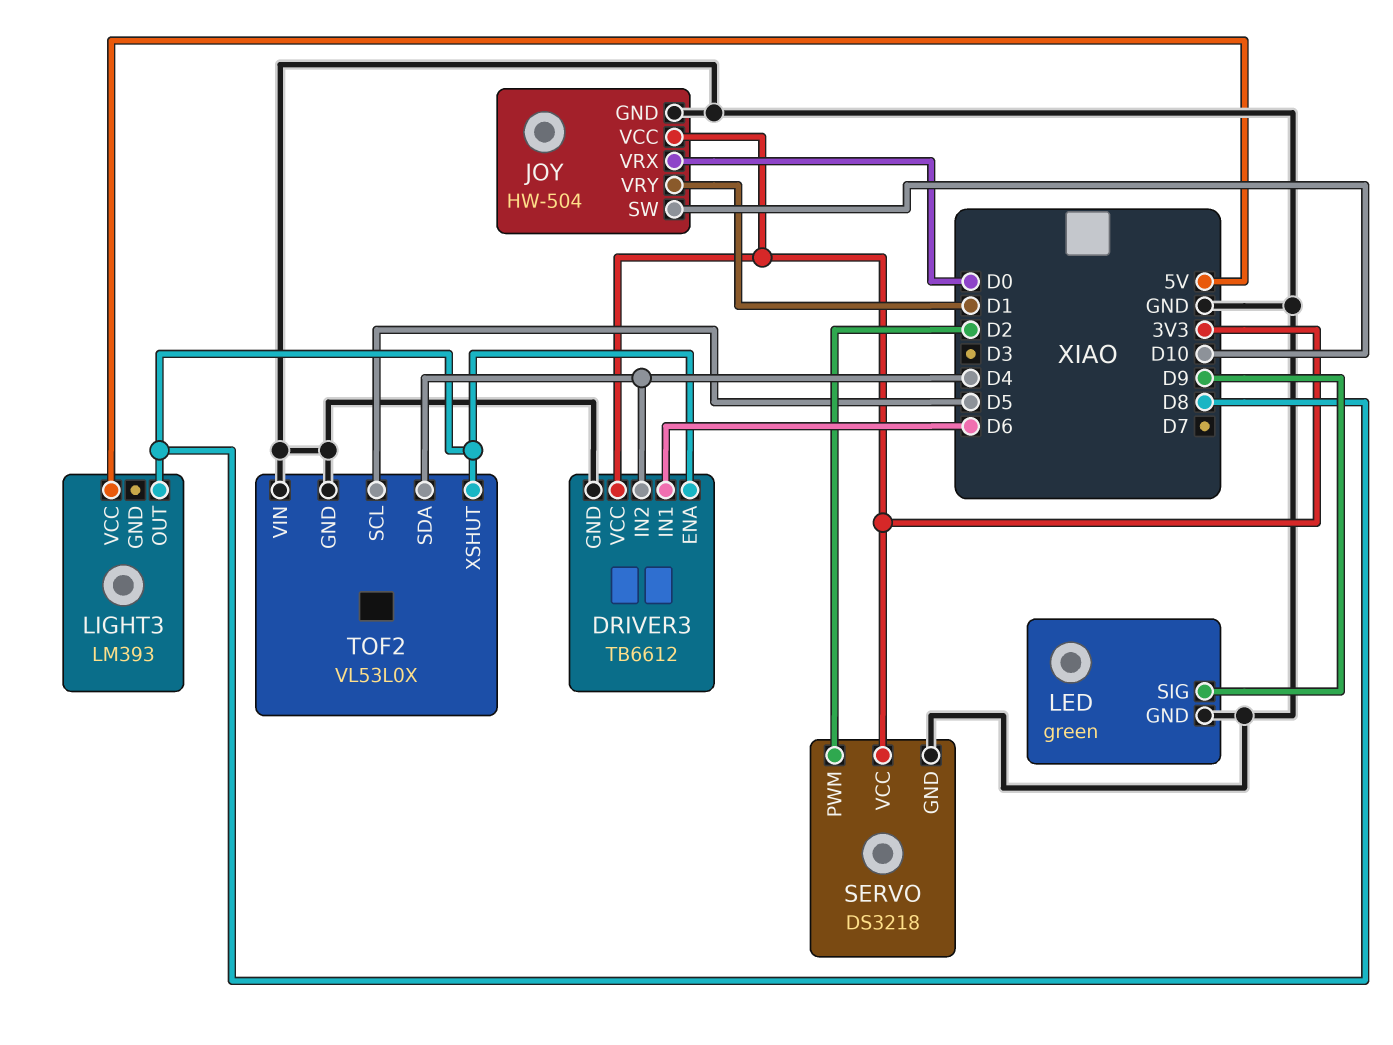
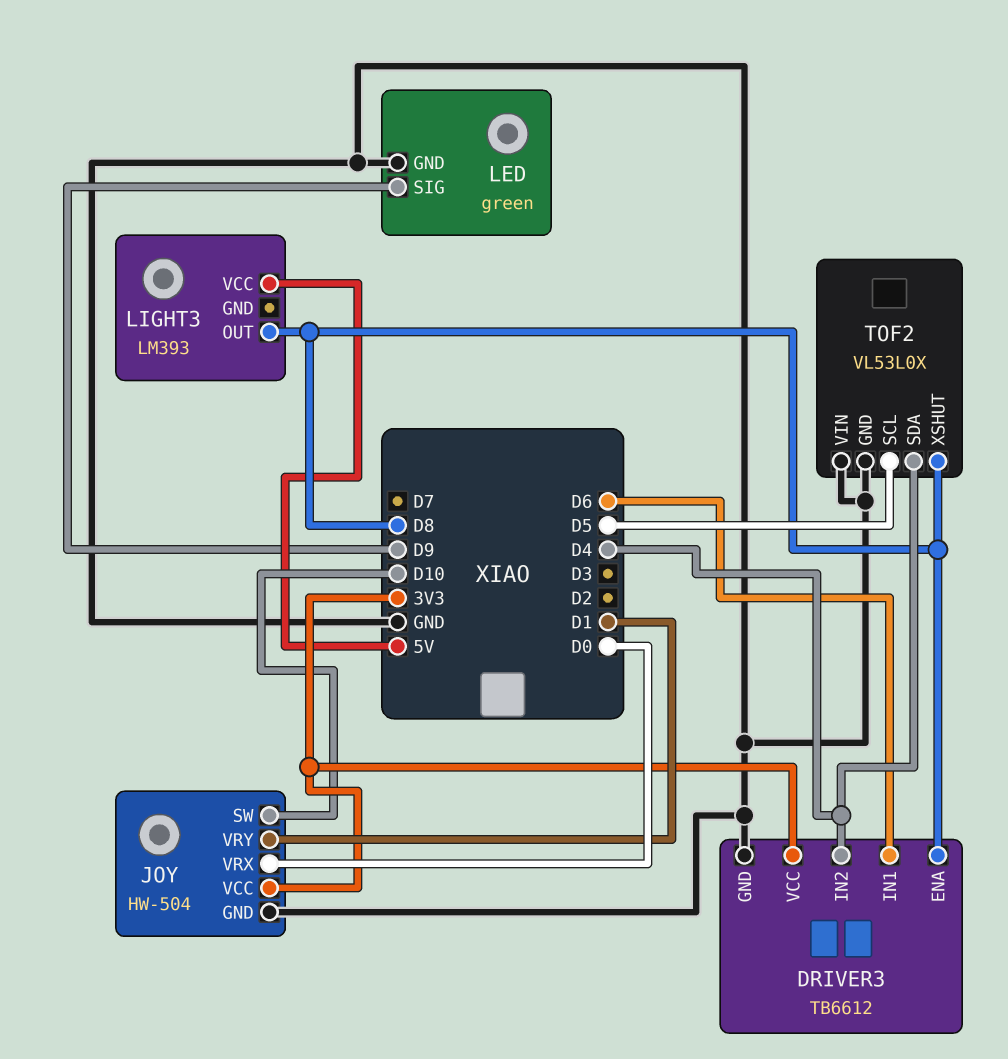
SERVO: DS3218 -> none
SERVO pin GND: GND -> none
SERVO pin PWM: D2 -> none
SERVO pin VCC: 3V3 -> none

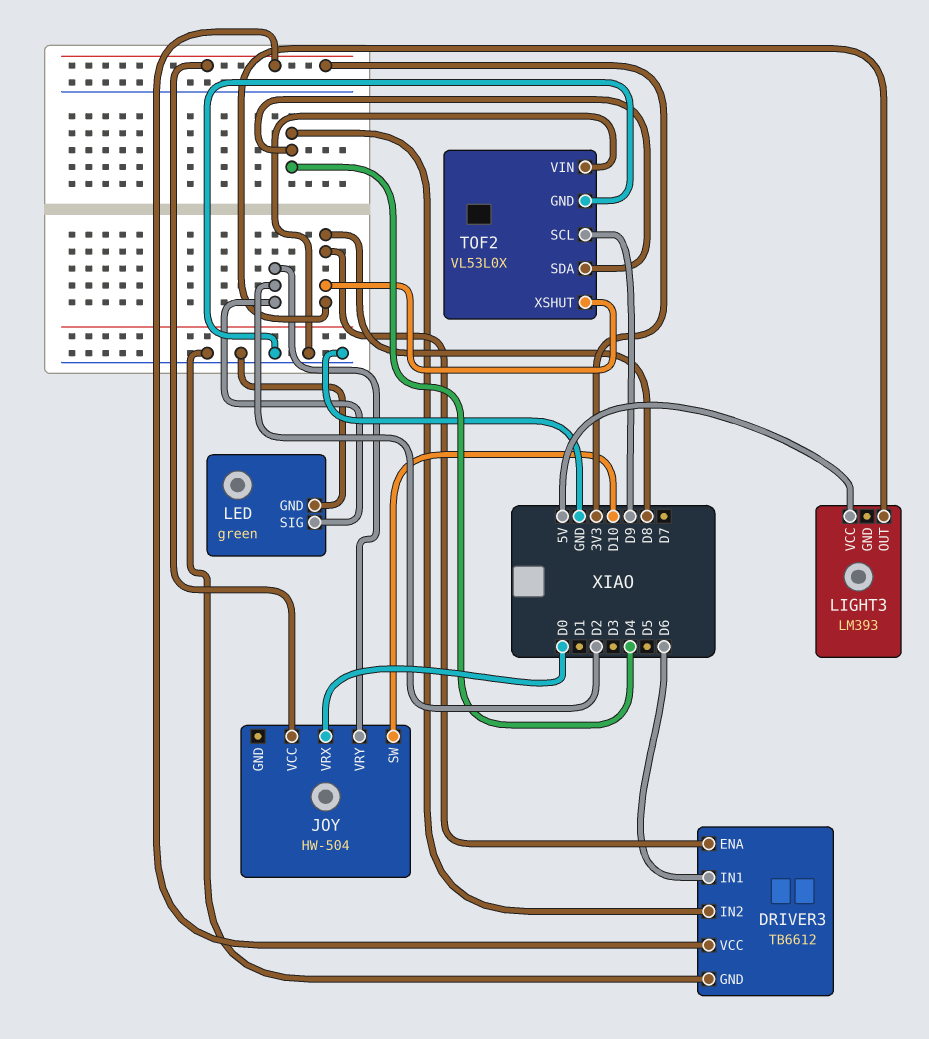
JOY pin GND: GND -> none
JOY pin VRY: D1 -> D2
LED pin SIG: D9 -> D2
TOF2 pin SCL: D5 -> D9

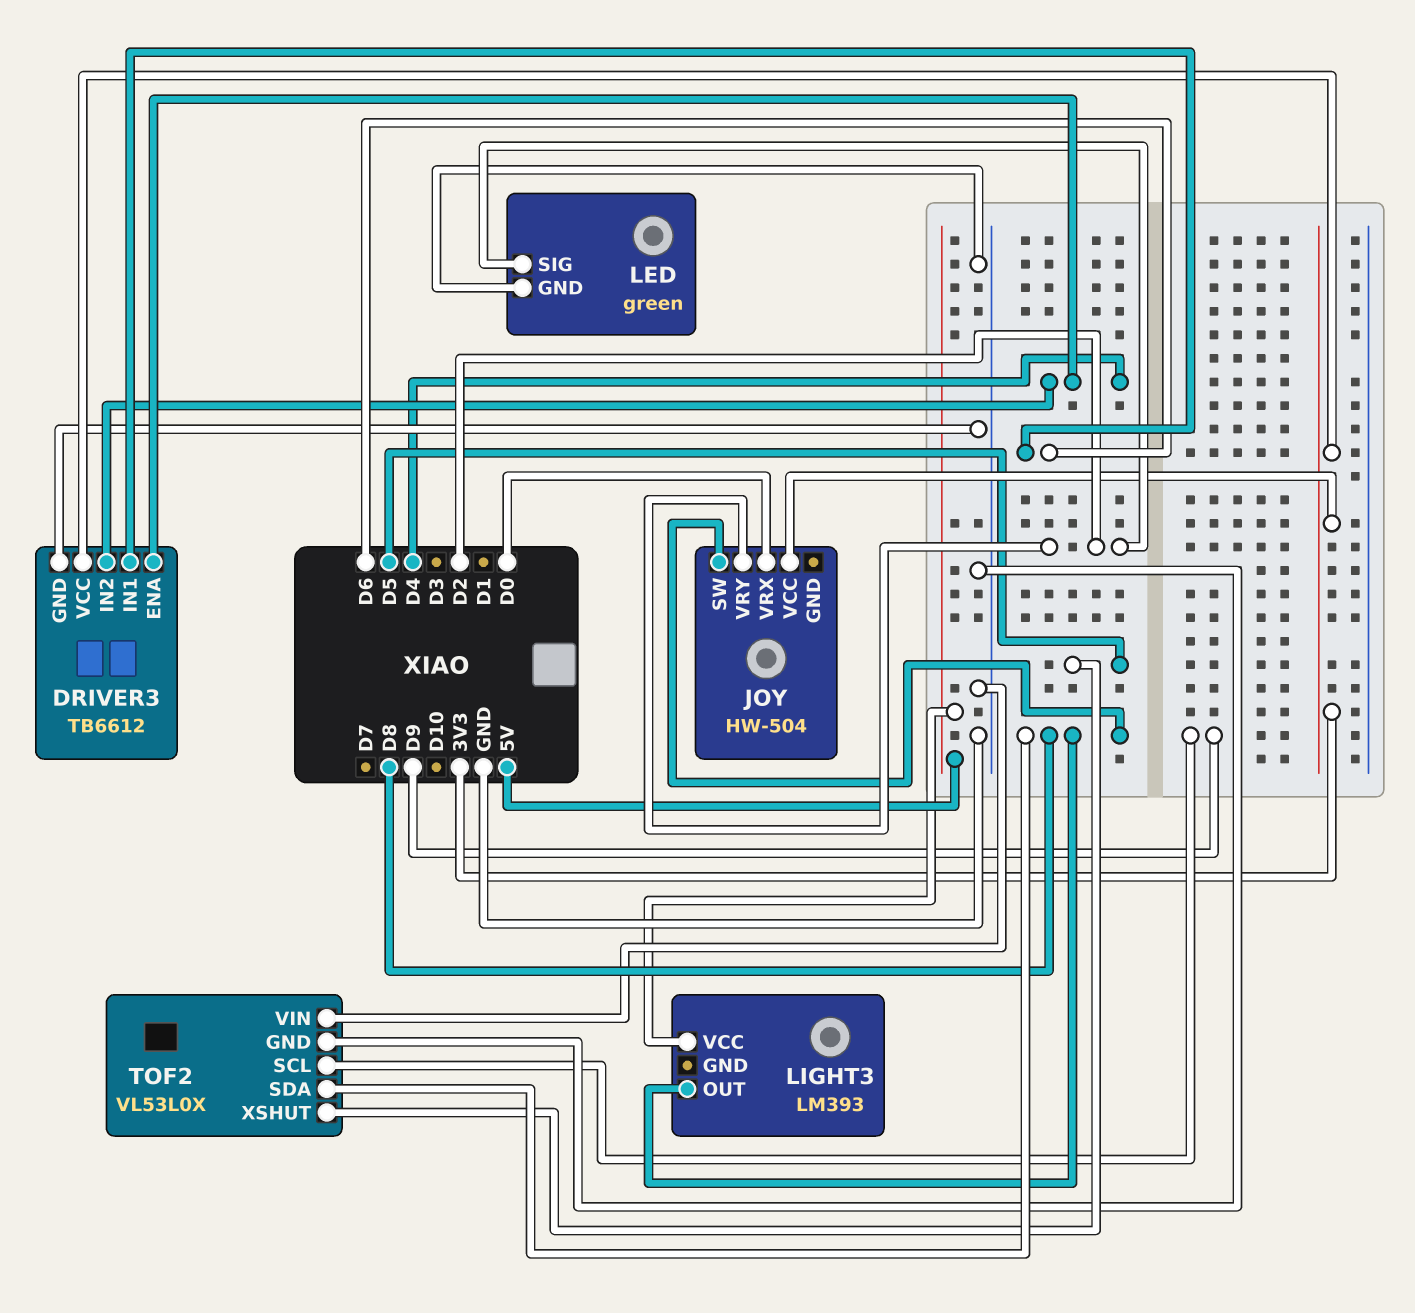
DRIVER3 pin ENA: D8 -> D4
JOY pin SW: D10 -> D8
TOF2 pin SDA: D4 -> D8
TOF2 pin XSHUT: D8 -> D5

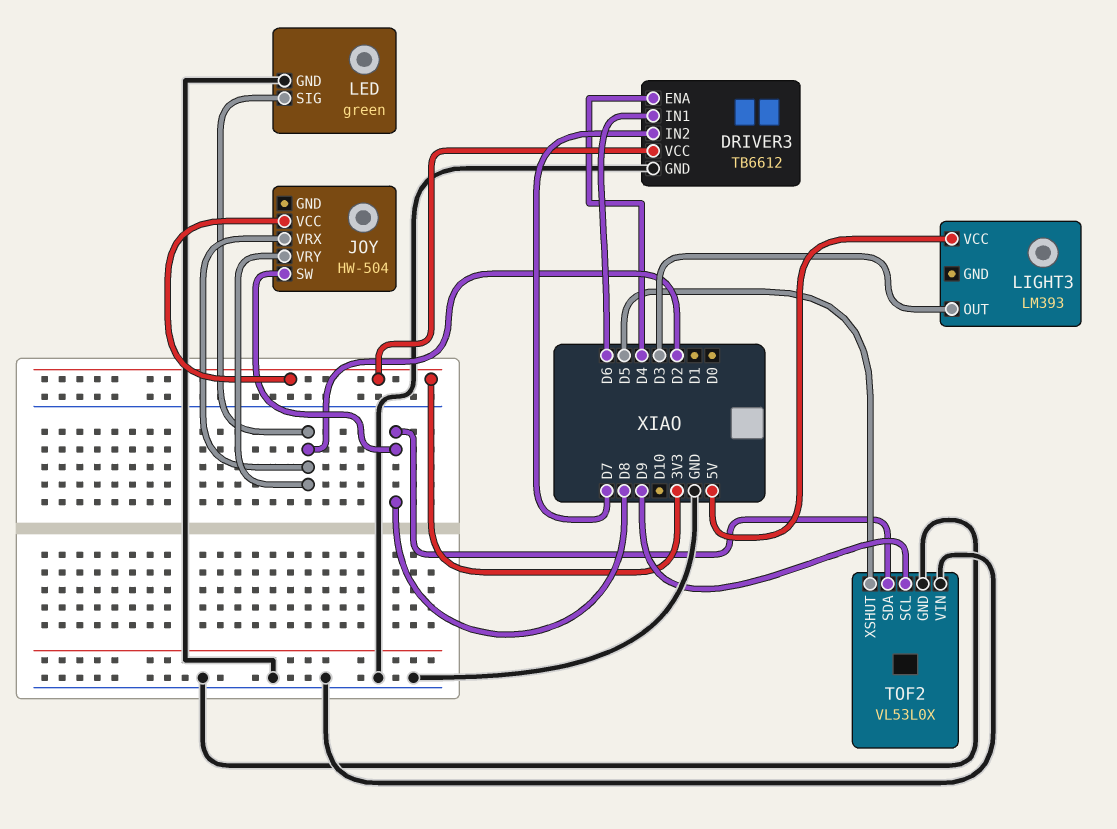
DRIVER3 pin IN2: D4 -> D7
JOY pin VRX: D0 -> D2
LIGHT3 pin OUT: D8 -> D3

